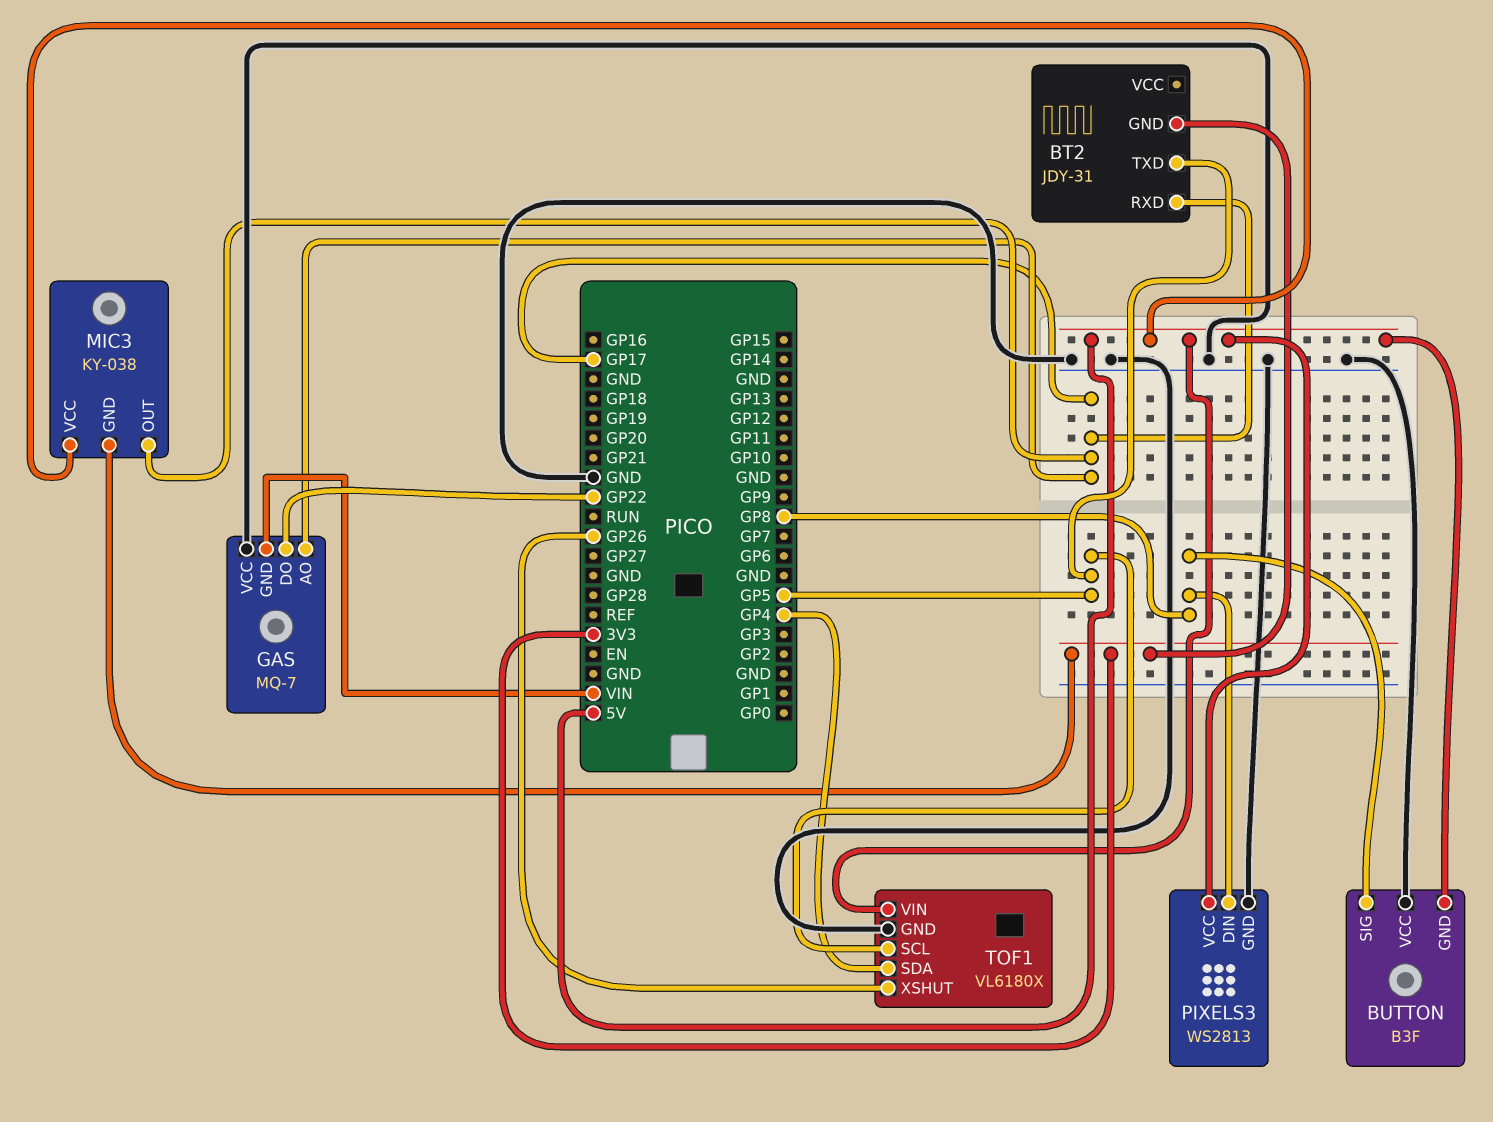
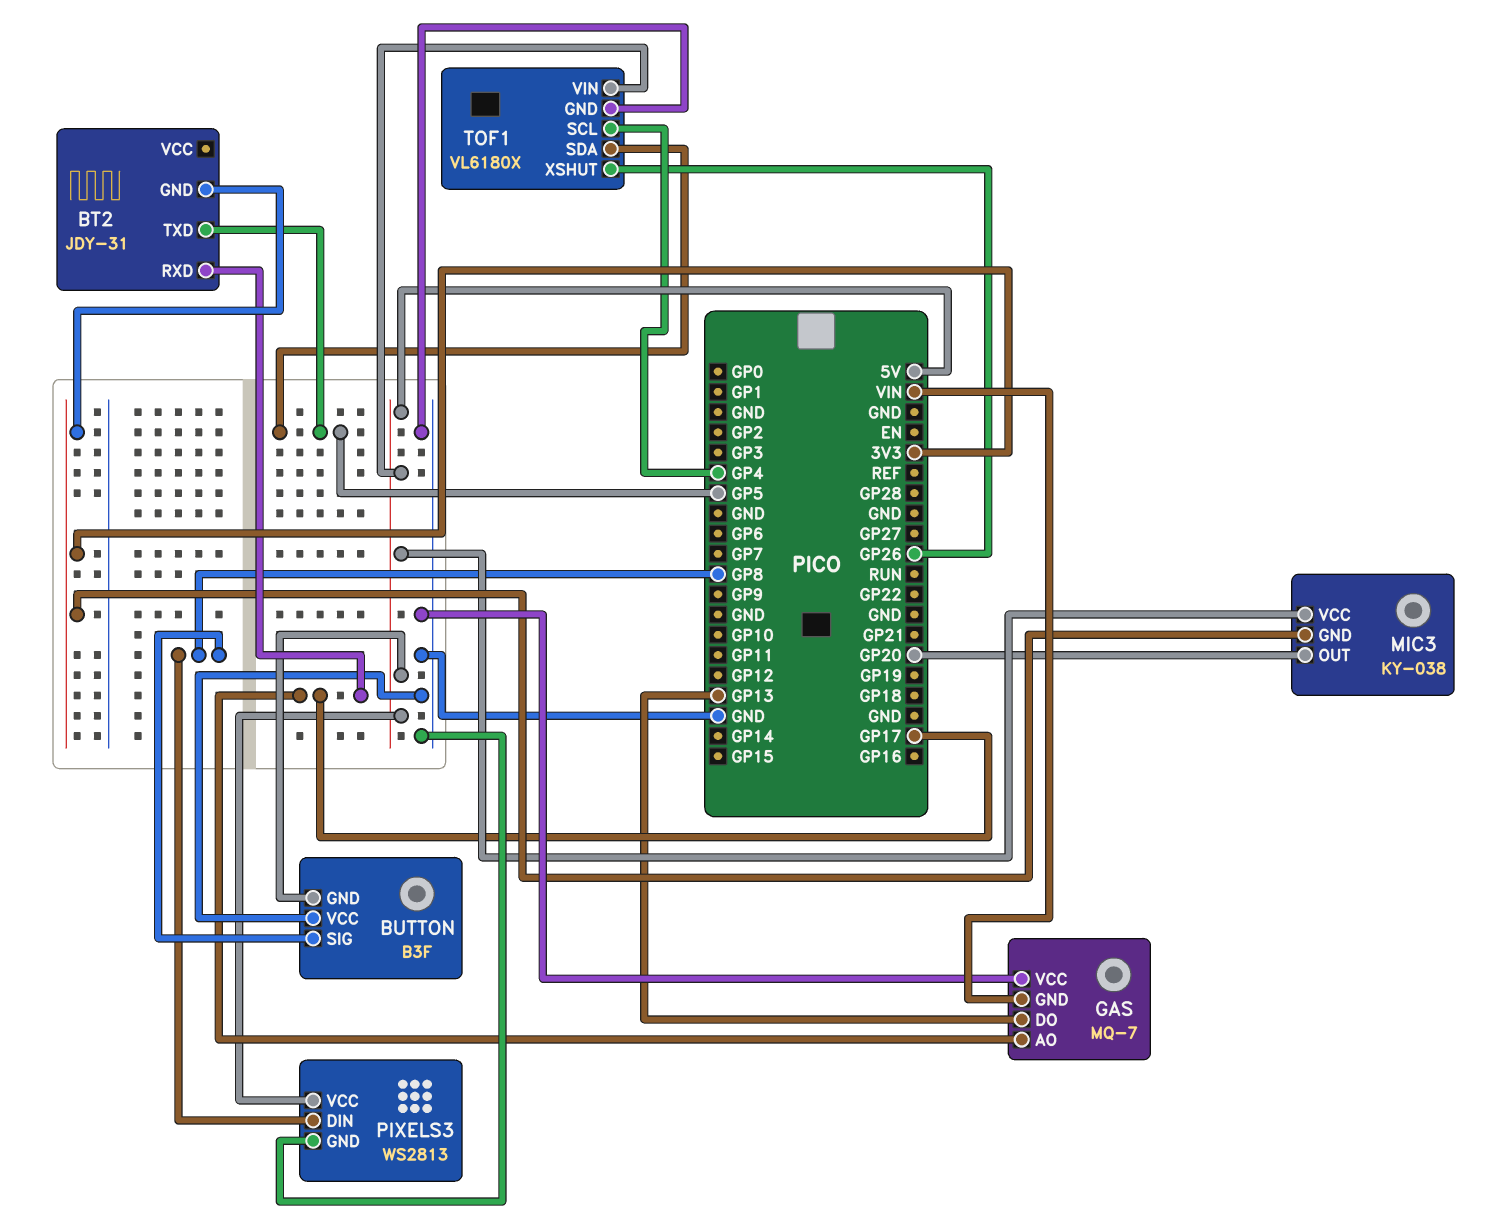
GAS pin DO: GP22 -> GP13
MIC3 pin OUT: GP17 -> GP20
TOF1 pin SCL: GP5 -> GP4
TOF1 pin SDA: GP4 -> GP5

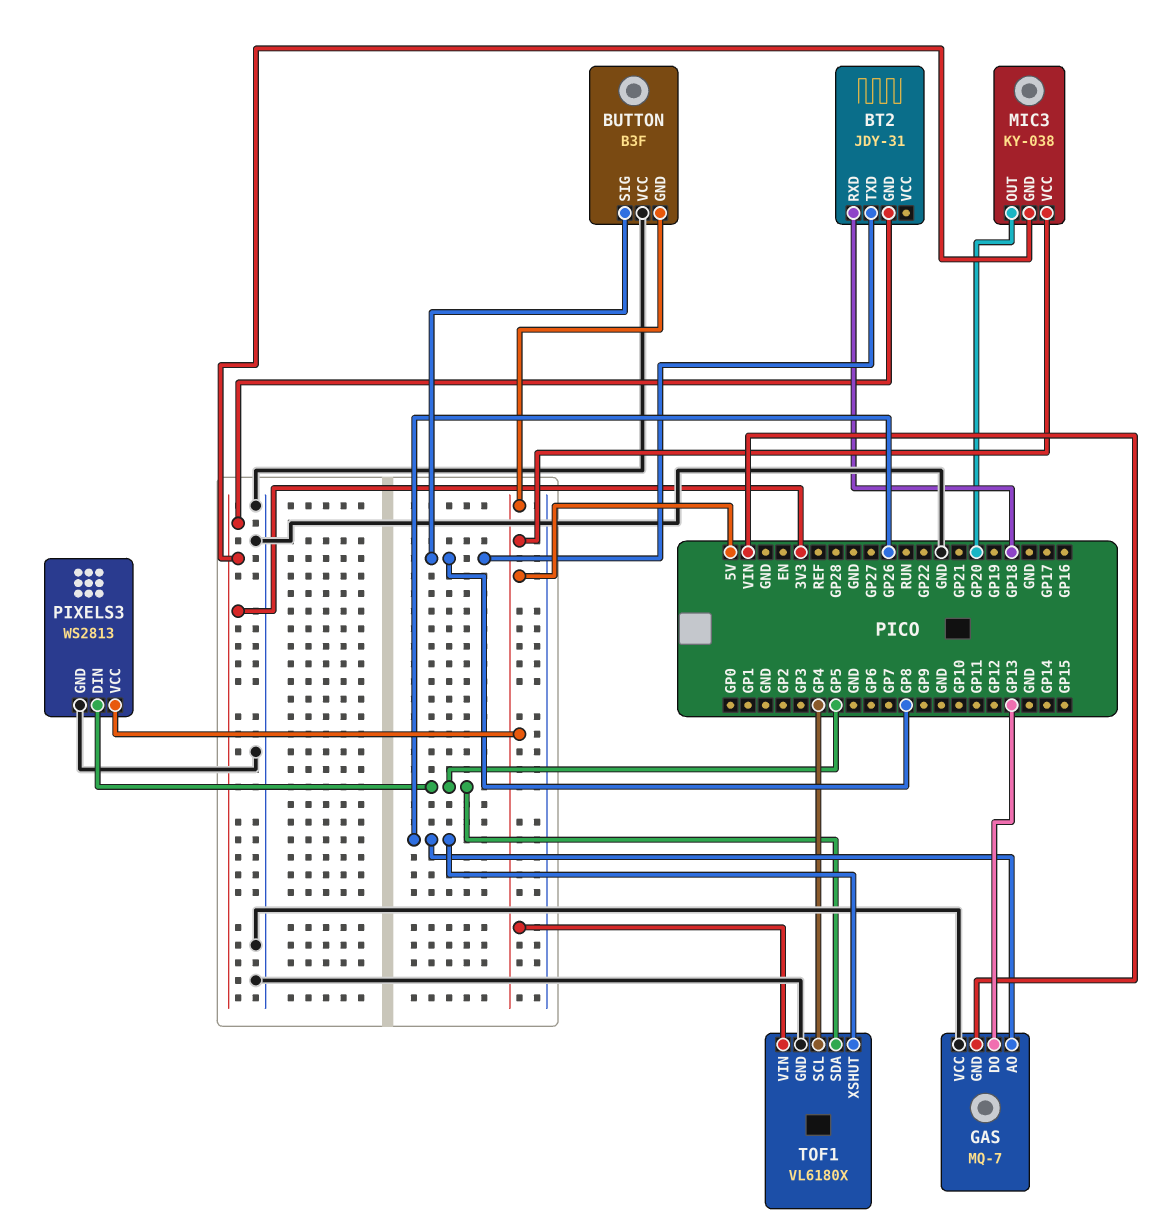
BT2 pin RXD: GP17 -> GP18
BT2 pin TXD: GP5 -> GP8
GAS pin AO: GP17 -> GP26
PIXELS3 pin DIN: GP8 -> GP5

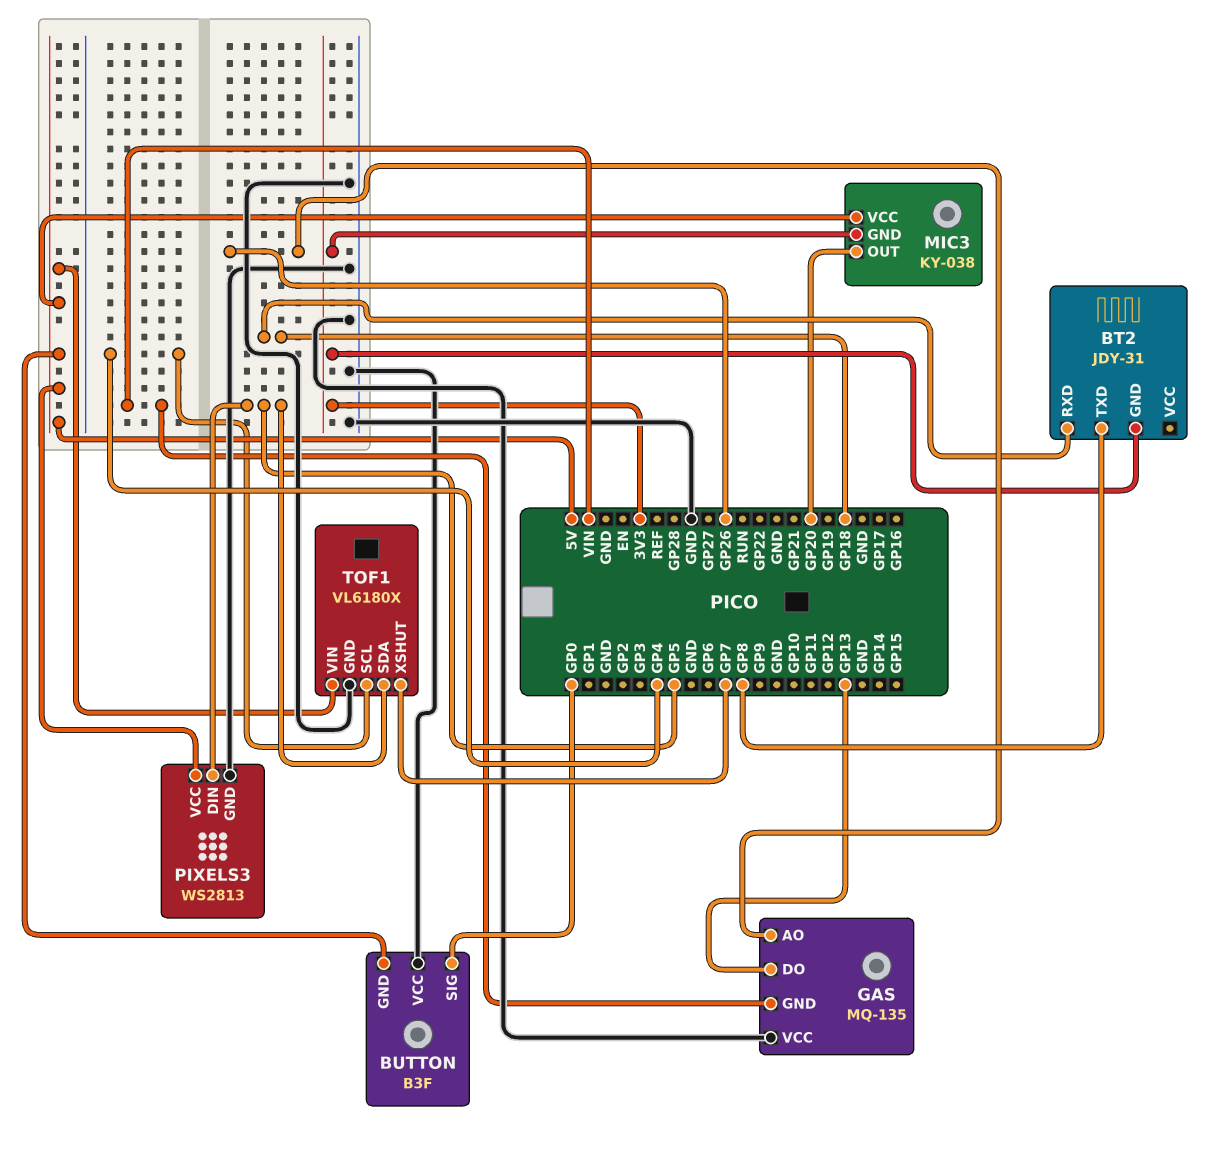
BUTTON pin SIG: GP8 -> GP0
GAS: MQ-7 -> MQ-135
TOF1 pin XSHUT: GP26 -> GP7

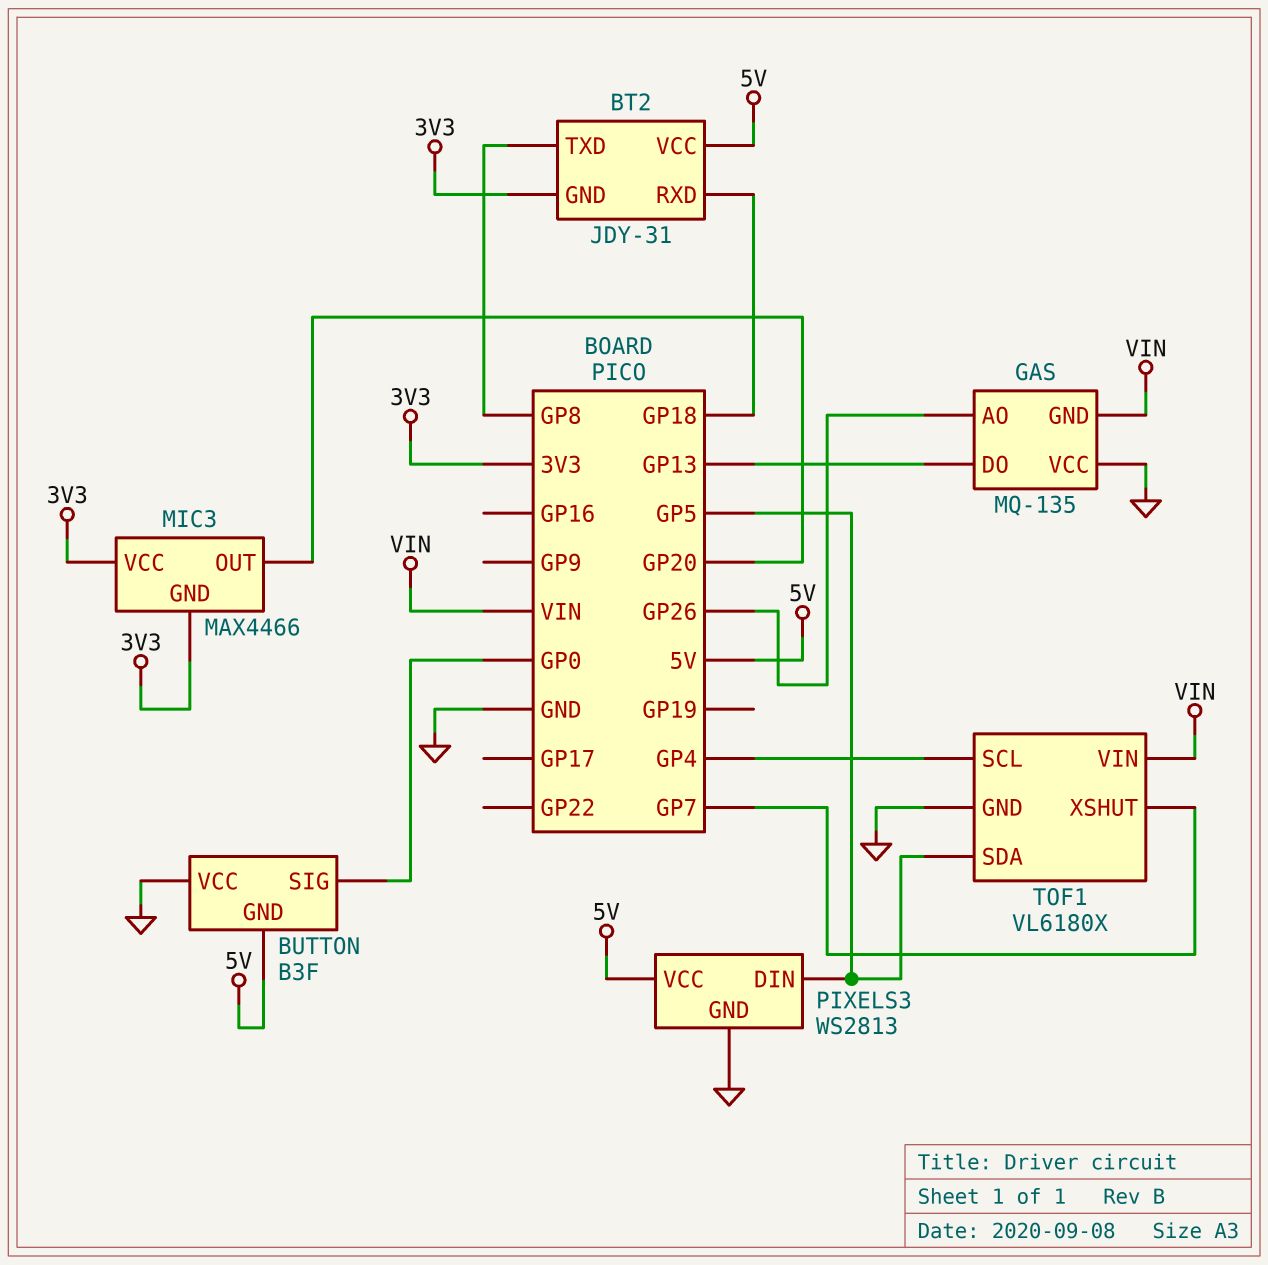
BT2 pin VCC: none -> 5V
MIC3: KY-038 -> MAX4466
MIC3 pin VCC: 5V -> 3V3
TOF1 pin VIN: 5V -> VIN

